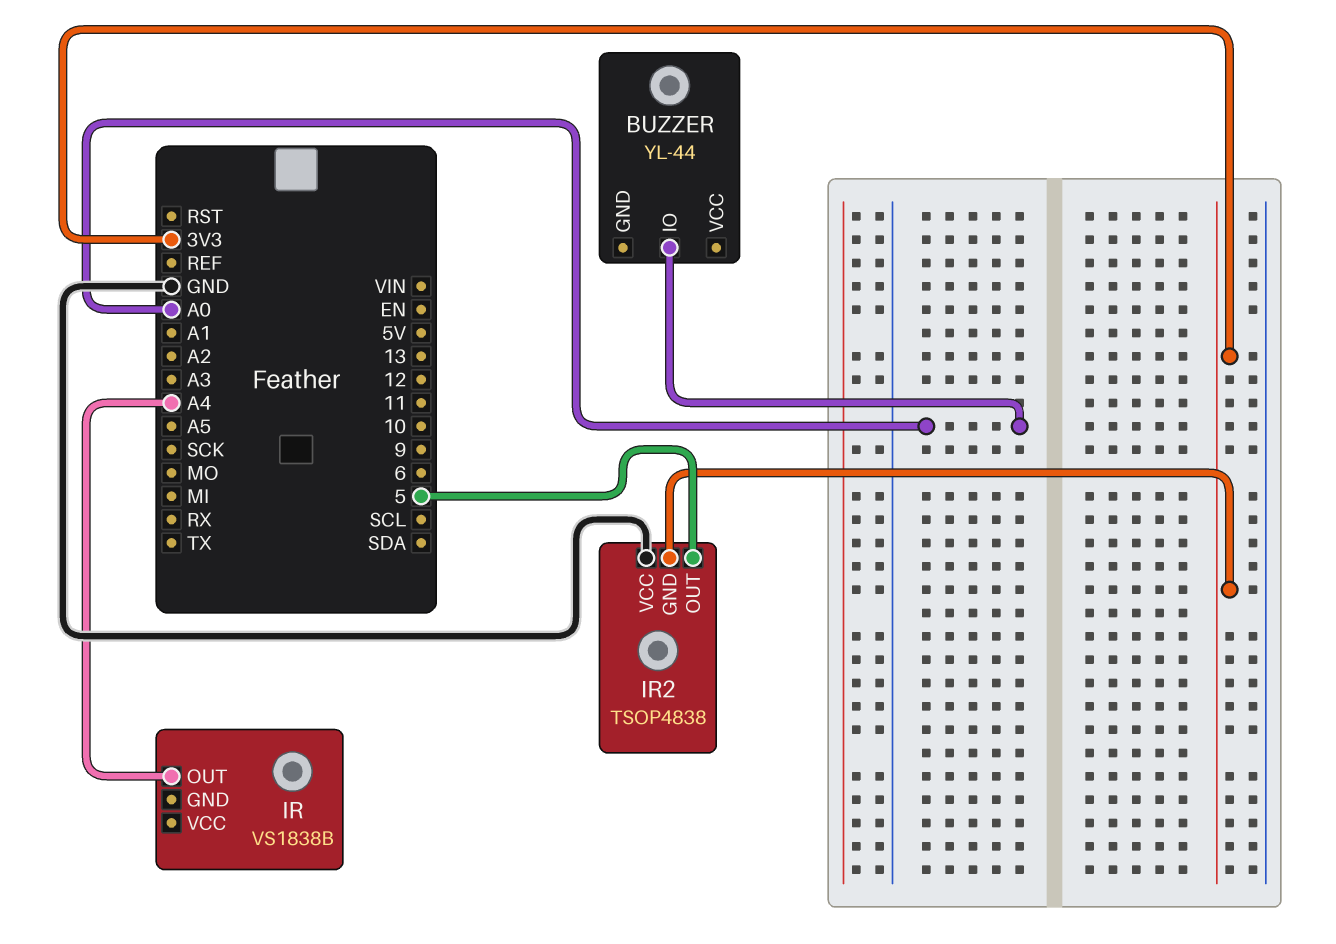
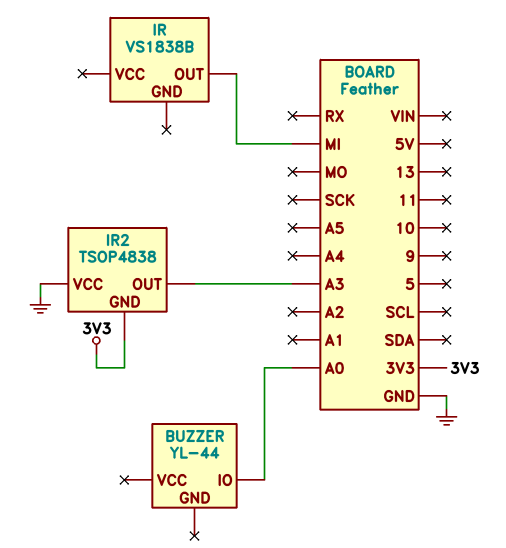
IR pin OUT: A4 -> MI
IR2 pin OUT: 5 -> A3

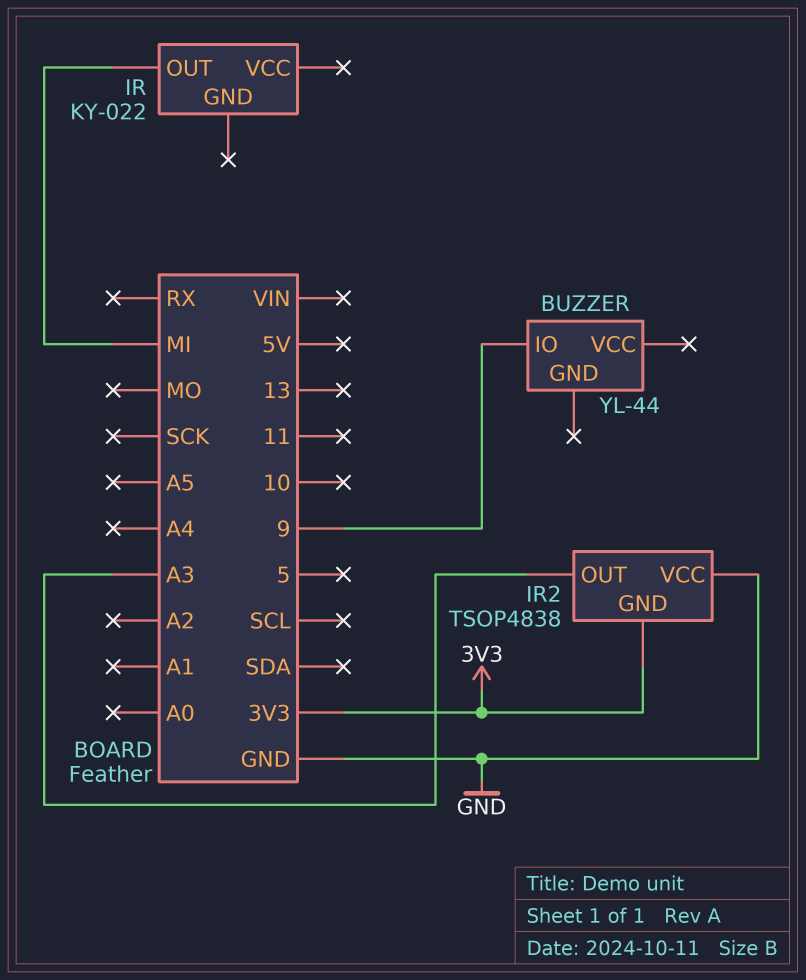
BUZZER pin IO: A0 -> 9
IR: VS1838B -> KY-022

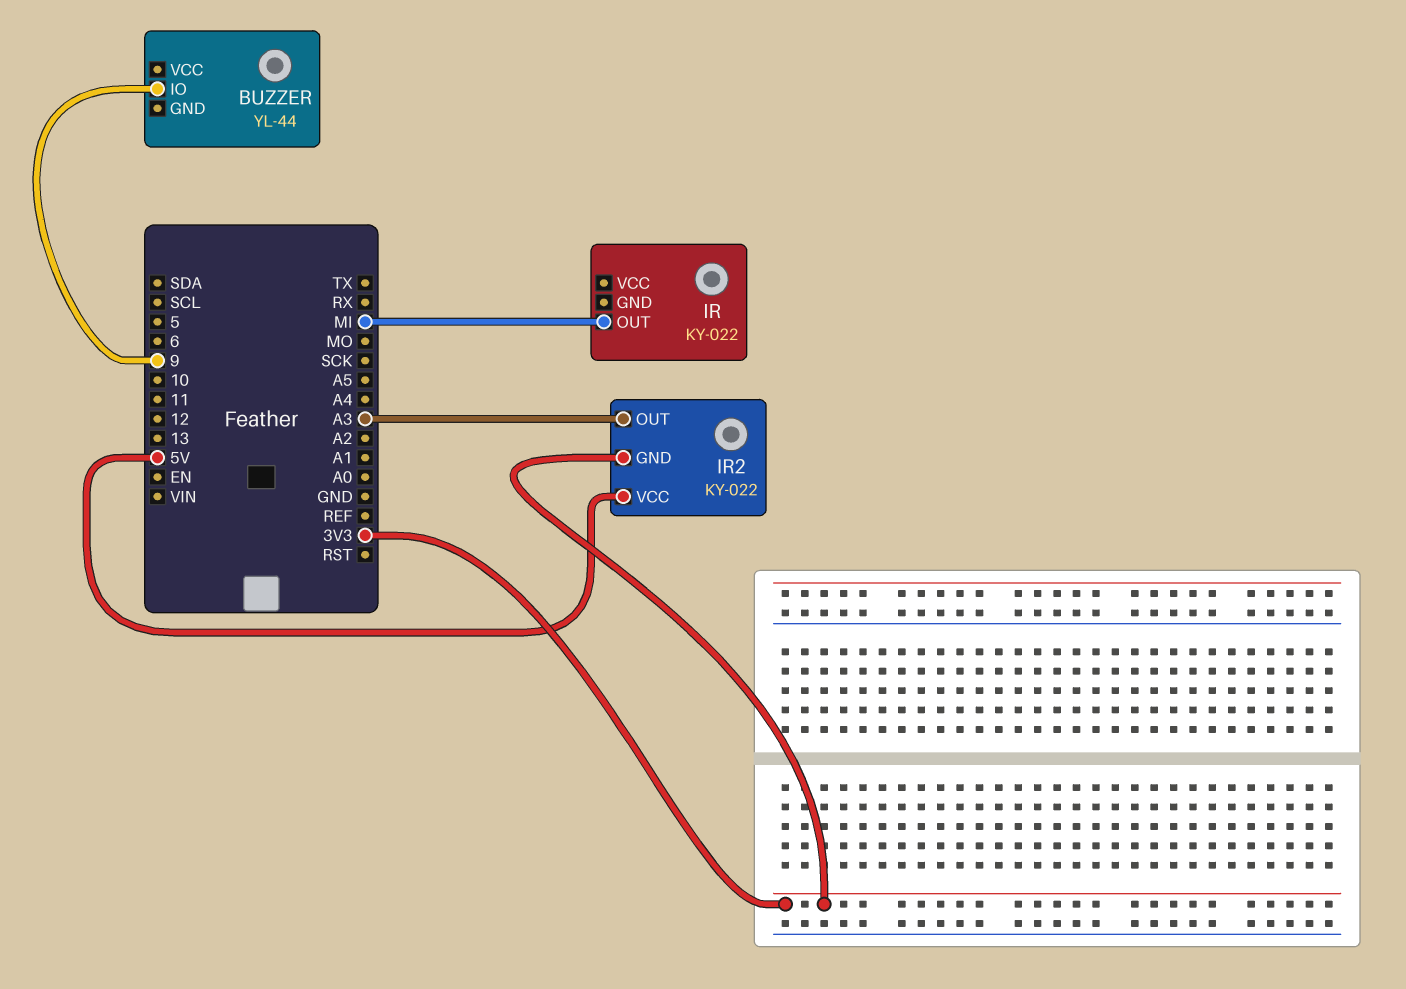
IR2: TSOP4838 -> KY-022
IR2 pin VCC: GND -> 5V

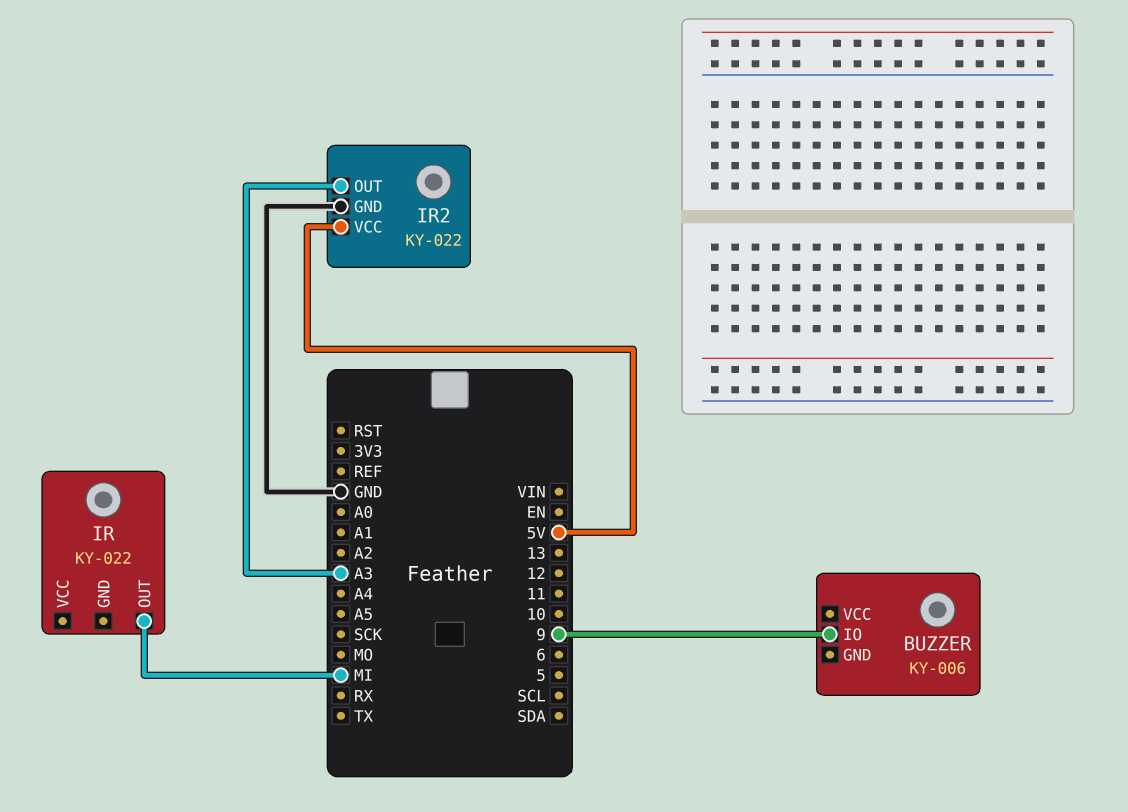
BUZZER: YL-44 -> KY-006
IR2 pin GND: 3V3 -> GND

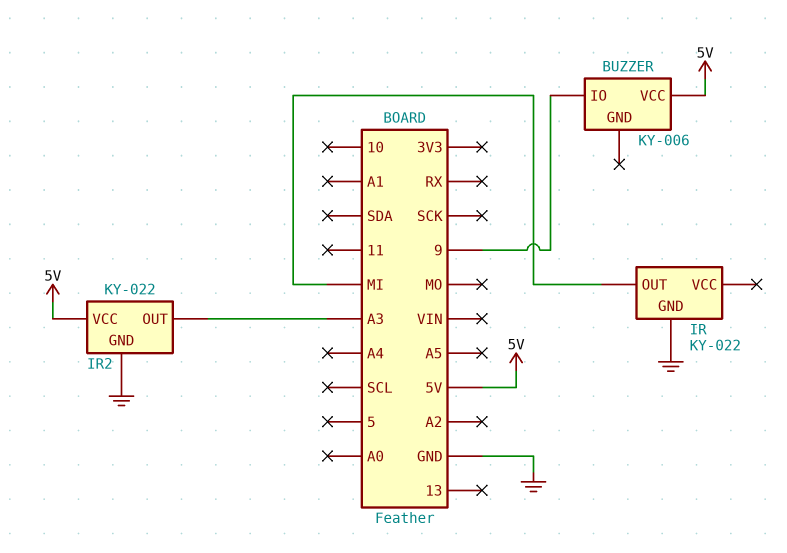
BUZZER pin VCC: none -> 5V
IR pin GND: none -> GND

